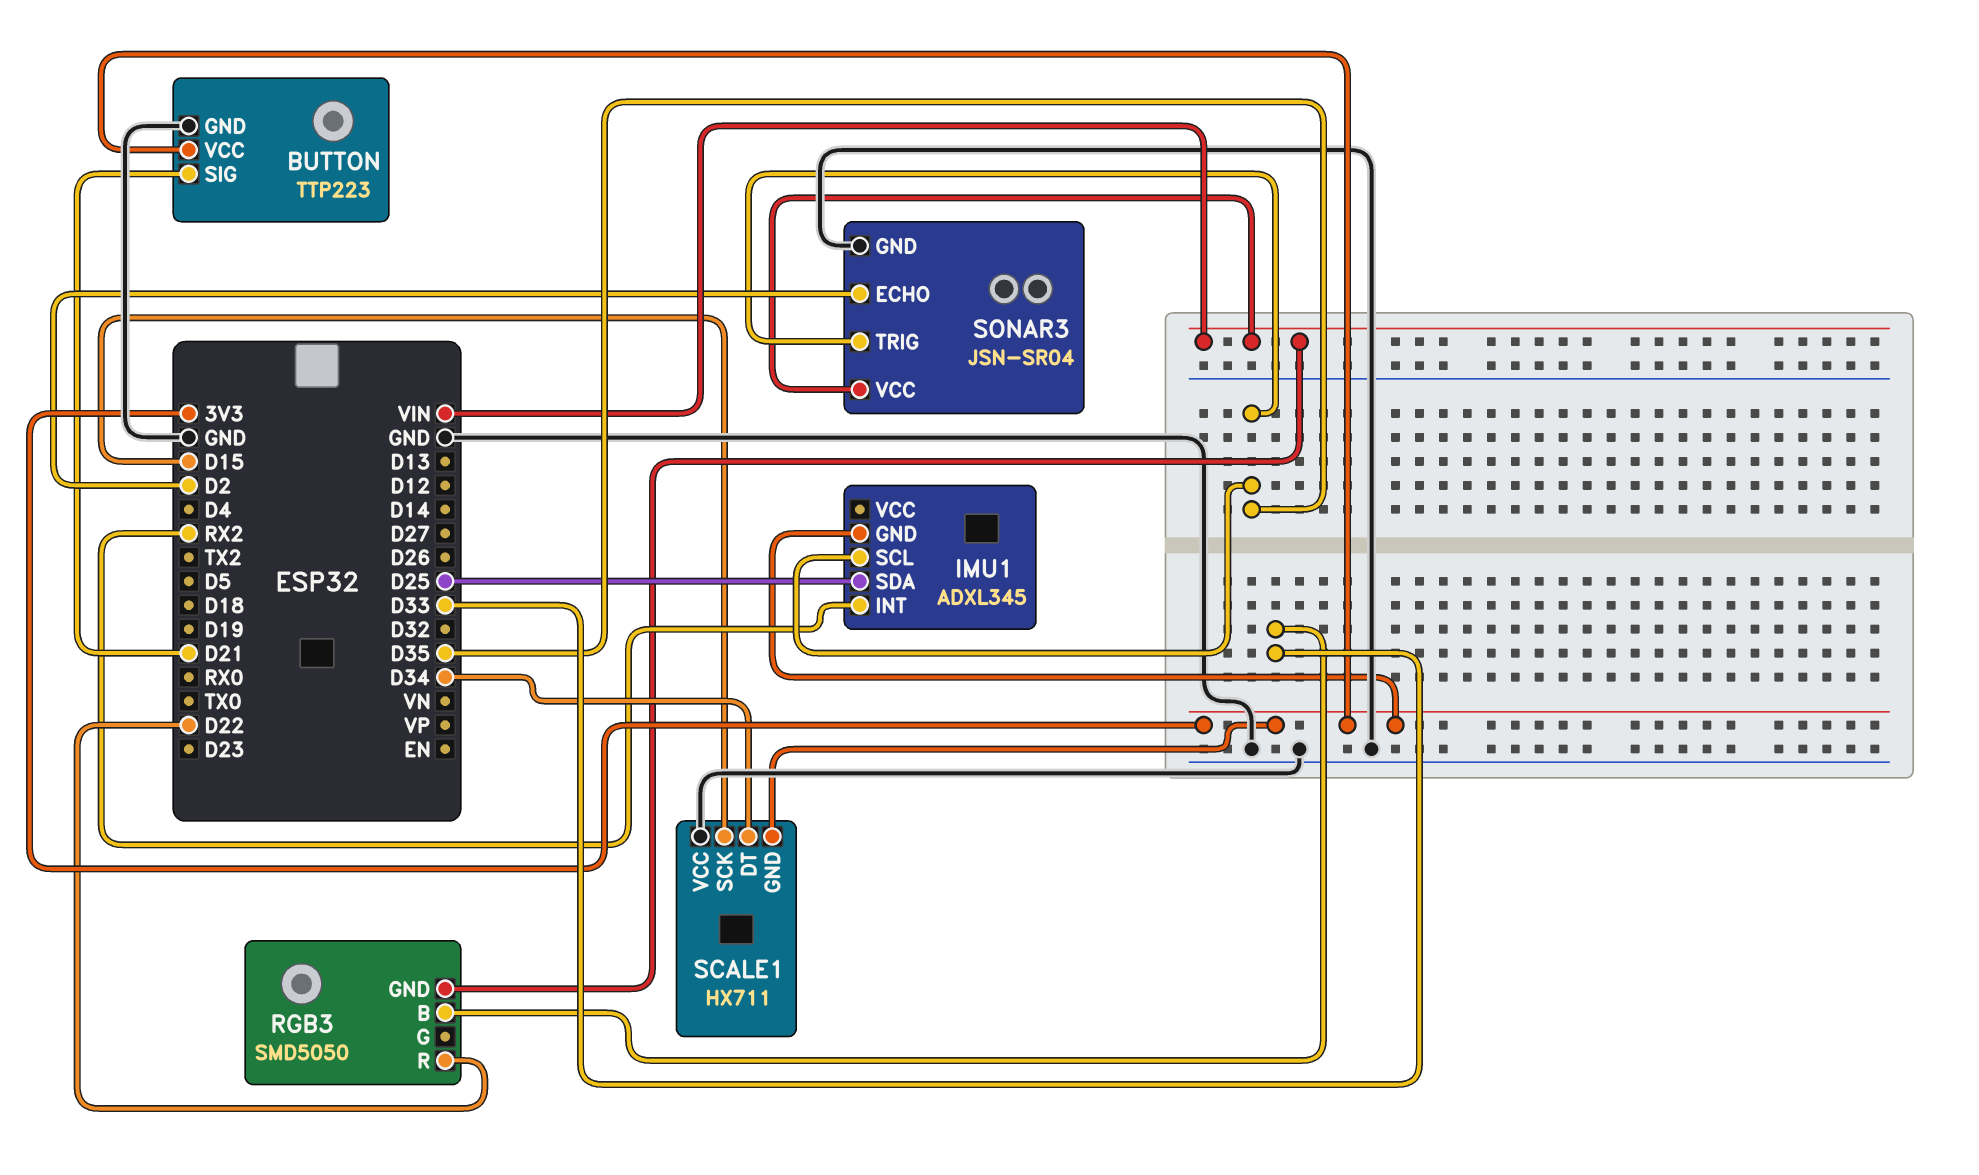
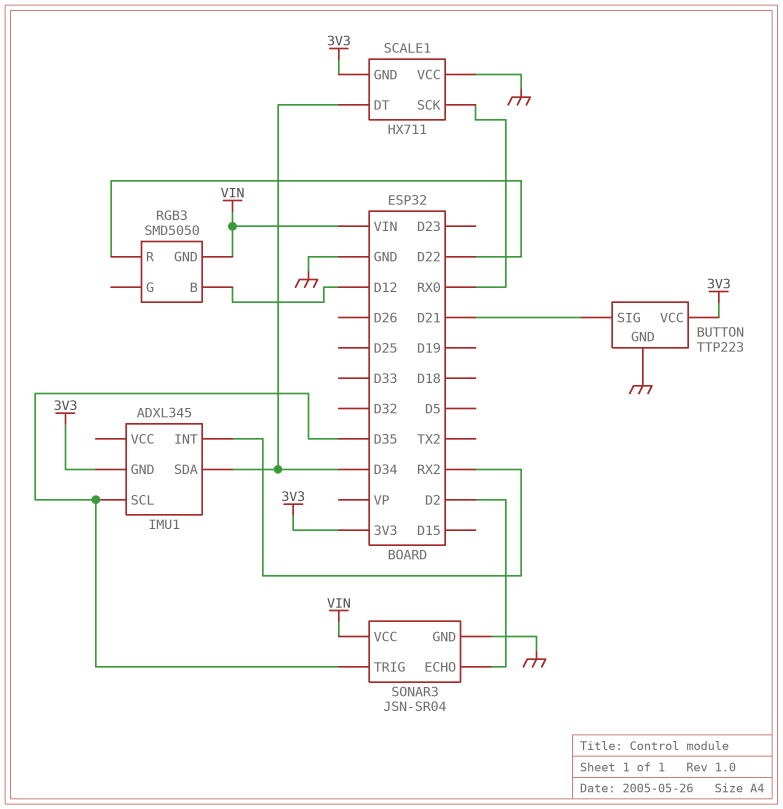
IMU1 pin SDA: D25 -> D34
RGB3 pin B: D33 -> D12
SCALE1 pin SCK: D15 -> RX0

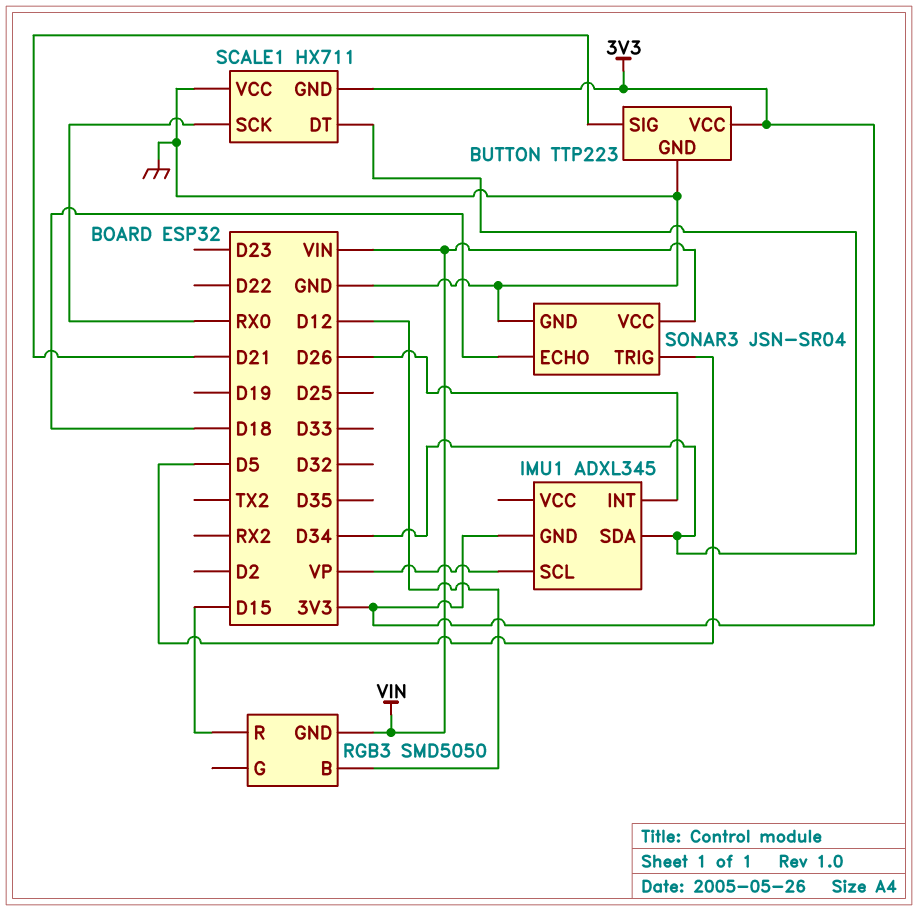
IMU1 pin INT: RX2 -> D26
IMU1 pin SCL: D35 -> VP
RGB3 pin R: D22 -> D15
SONAR3 pin ECHO: D2 -> D18
SONAR3 pin TRIG: D35 -> D5

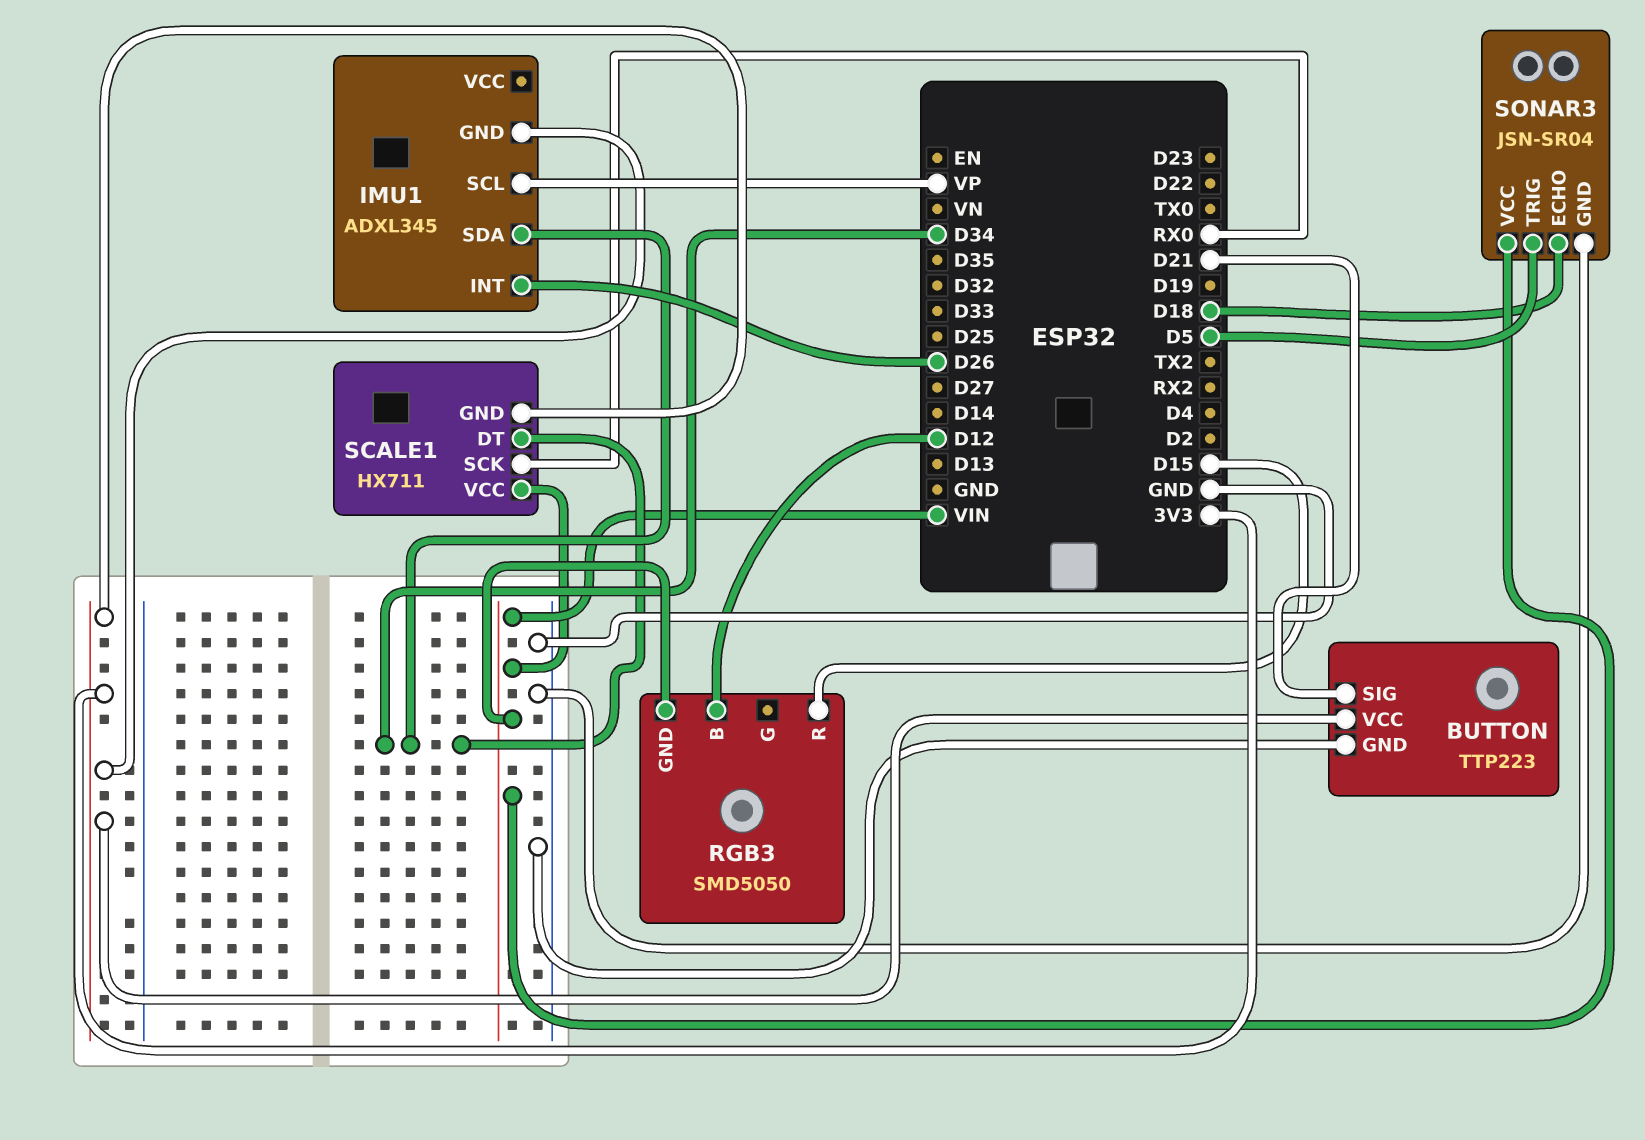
SCALE1 pin VCC: GND -> VIN

